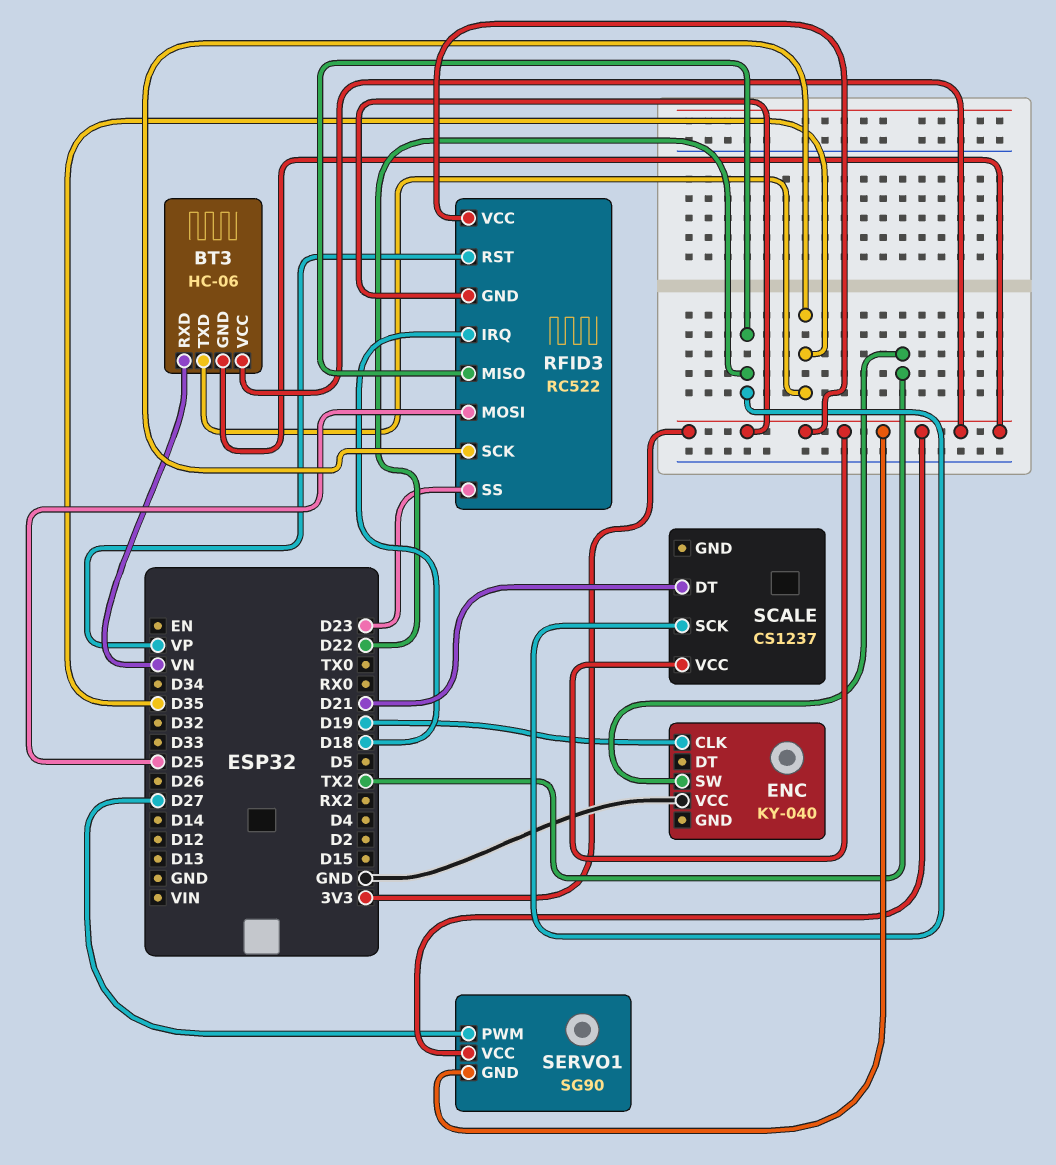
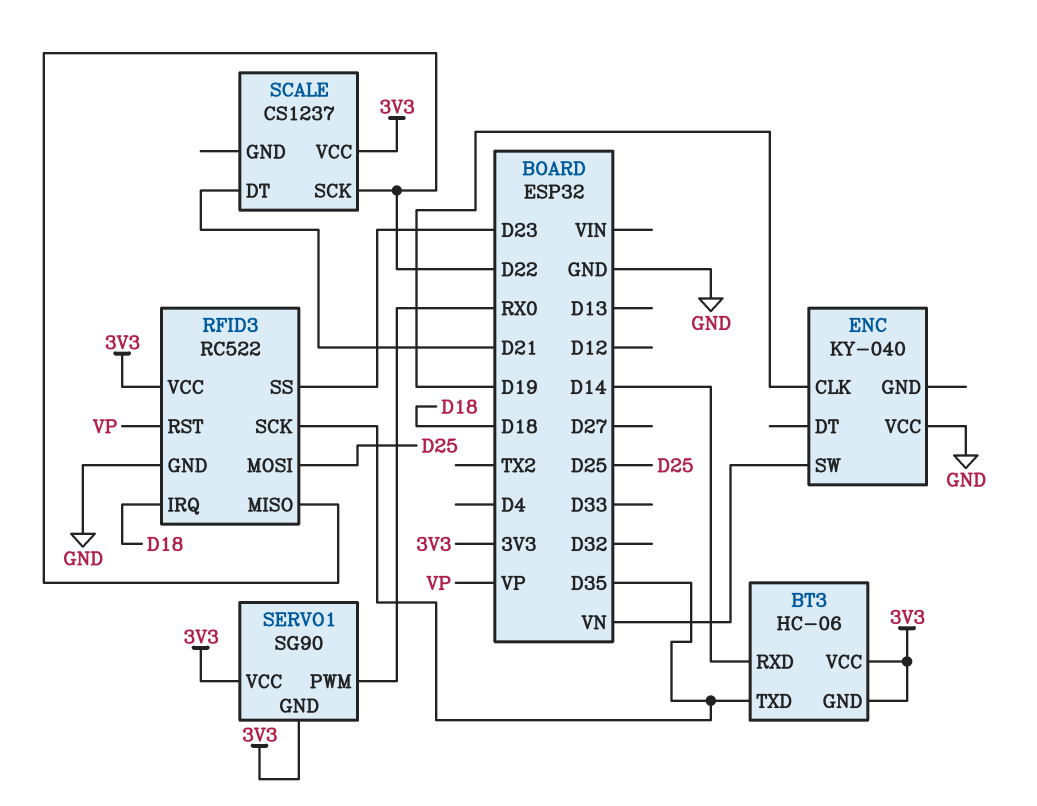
BT3 pin RXD: VN -> D14
ENC pin SW: TX2 -> VN
RFID3 pin GND: 3V3 -> GND
SERVO1 pin PWM: D27 -> RX0

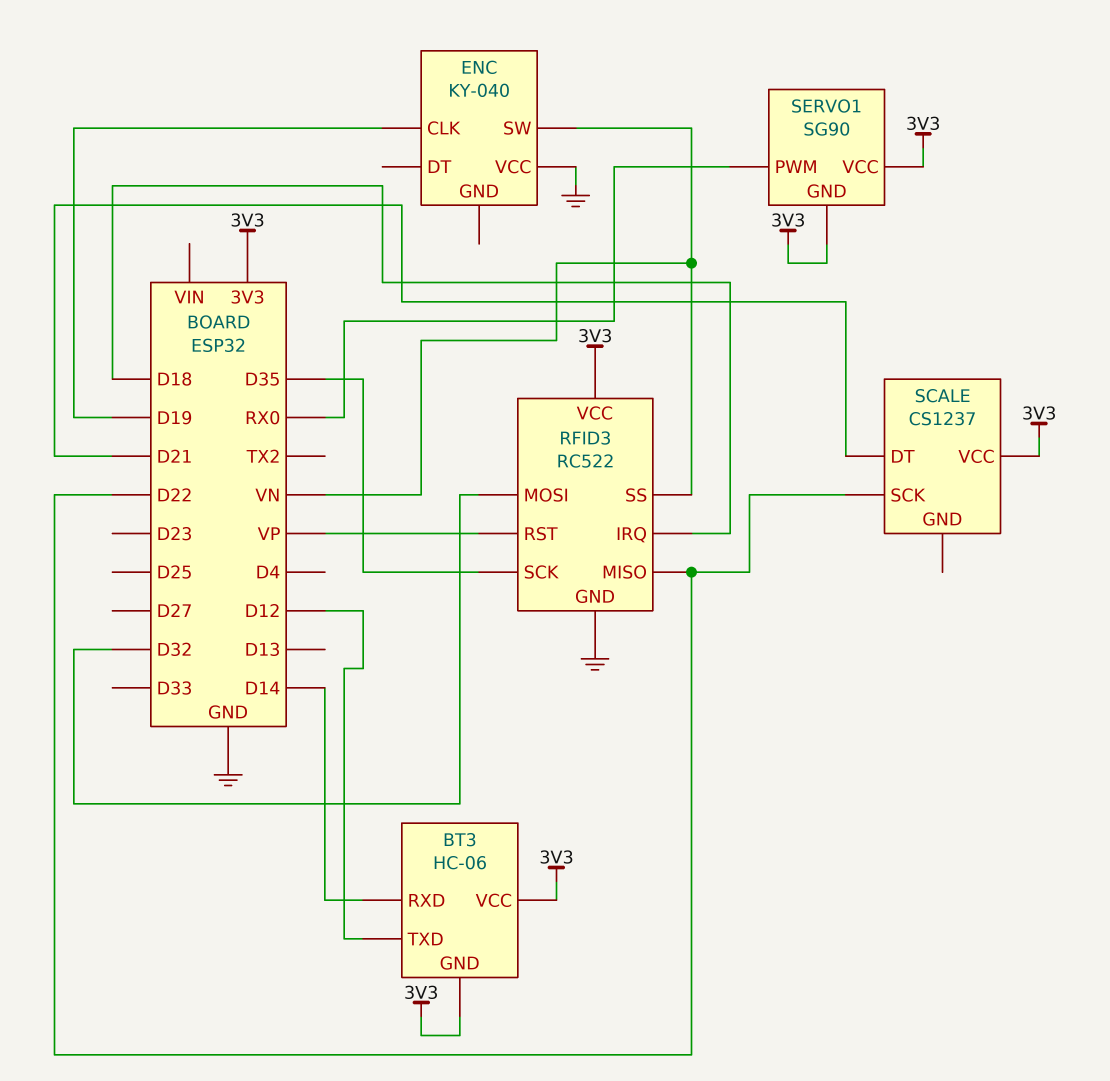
BT3 pin TXD: D35 -> D12
RFID3 pin MOSI: D25 -> D32
RFID3 pin SS: D23 -> VN

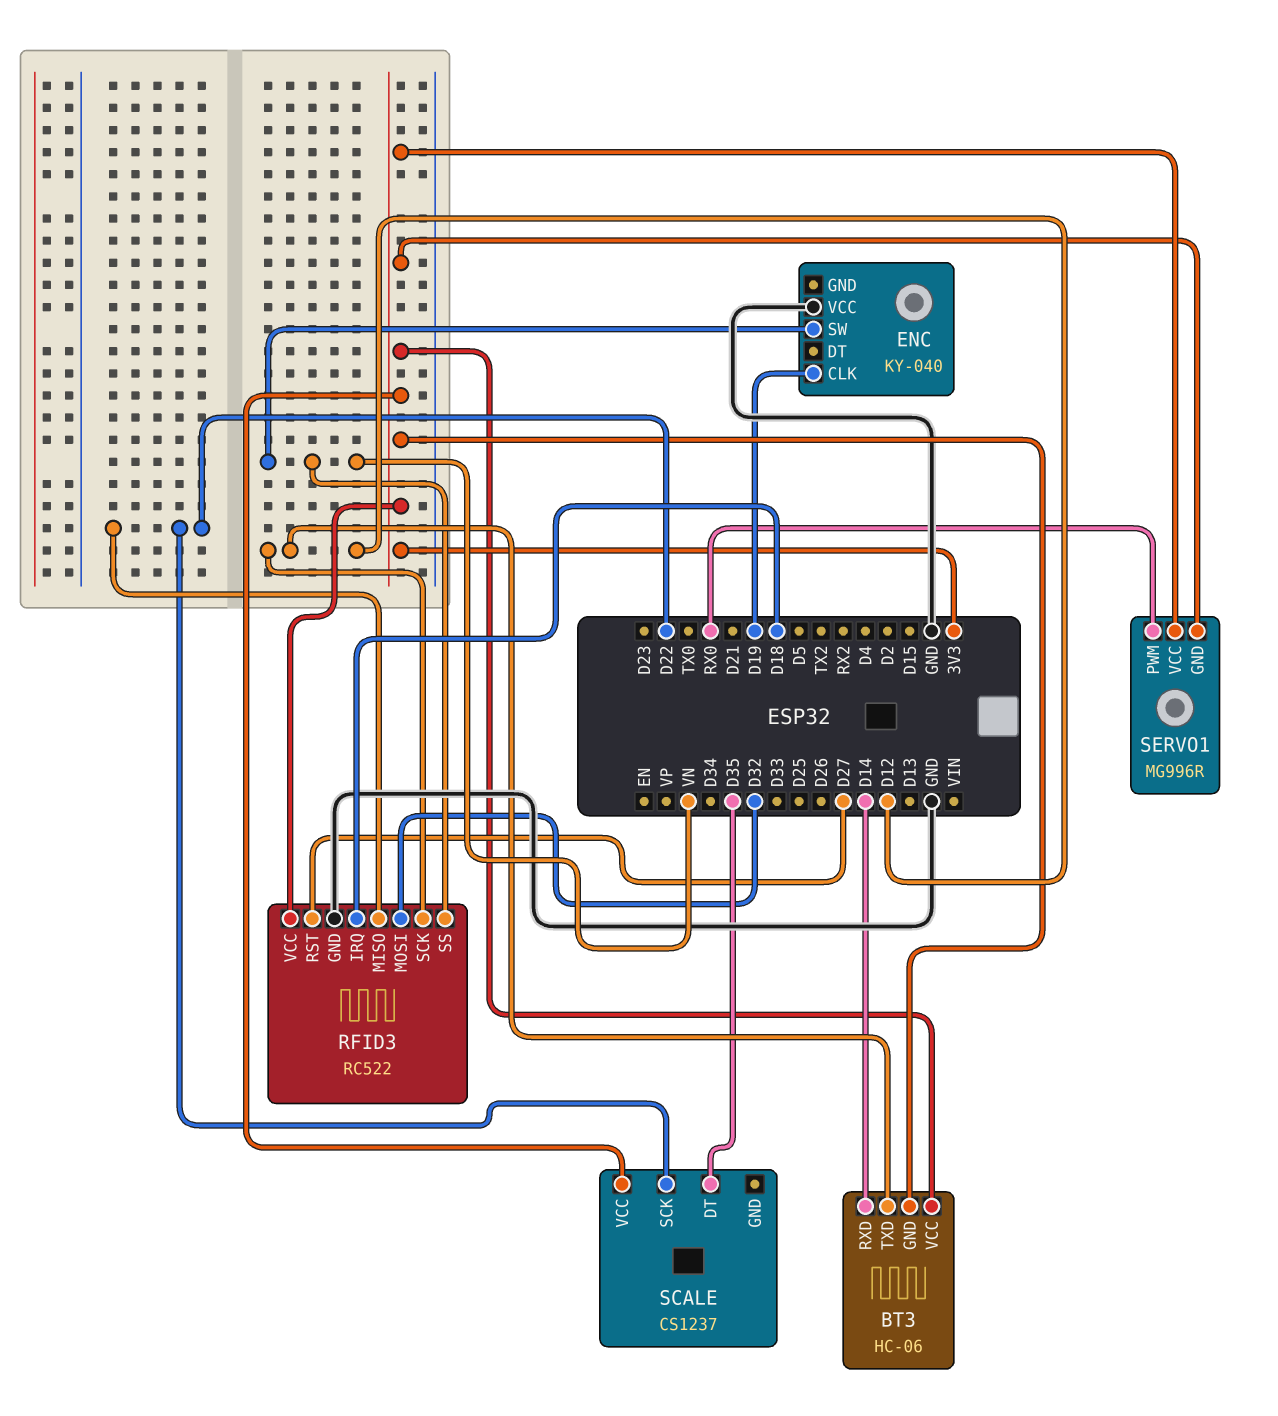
RFID3 pin RST: VP -> D27
RFID3 pin SCK: D35 -> D12
SCALE pin DT: D21 -> D35
SERVO1: SG90 -> MG996R

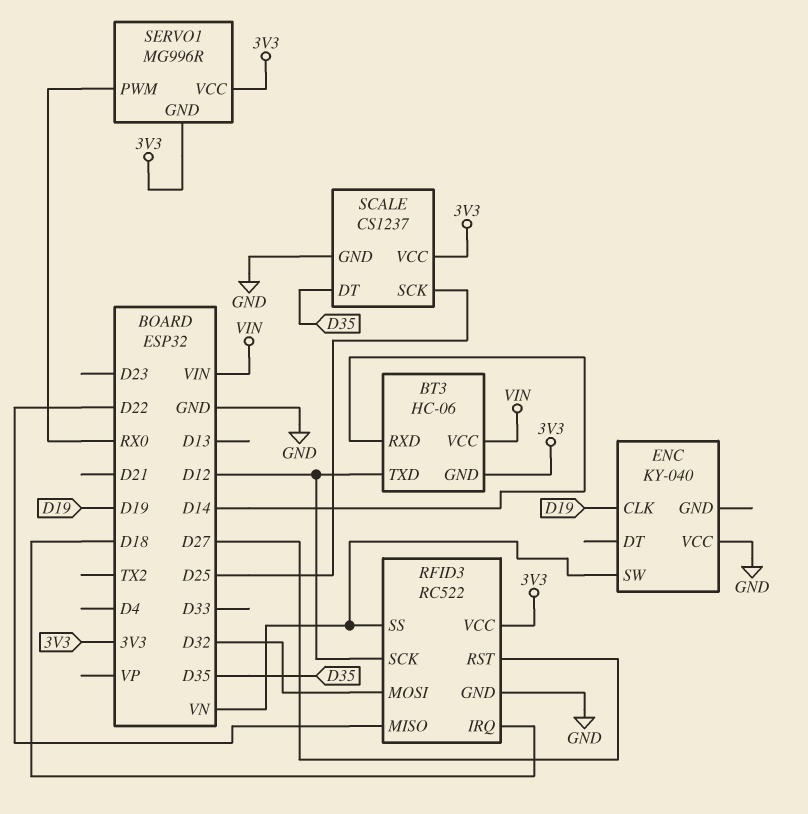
BT3 pin VCC: 3V3 -> VIN
SCALE pin GND: none -> GND
SCALE pin SCK: D22 -> D25

